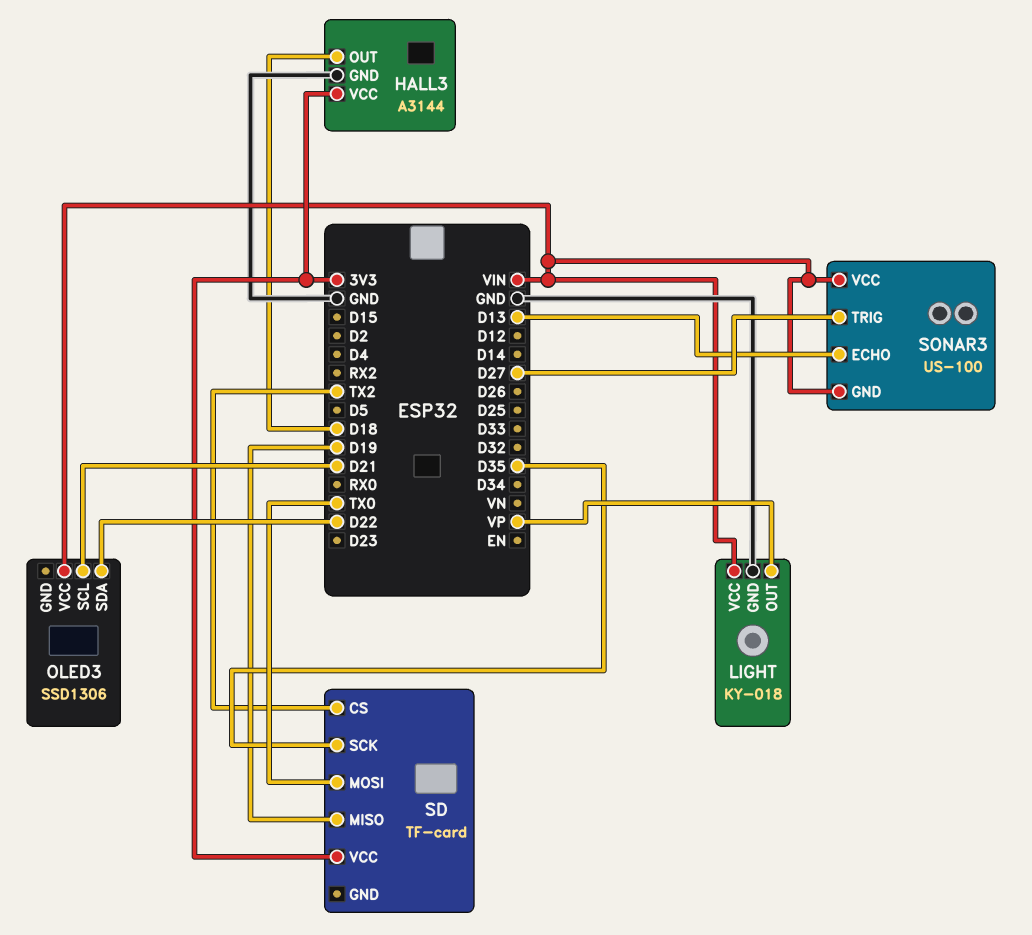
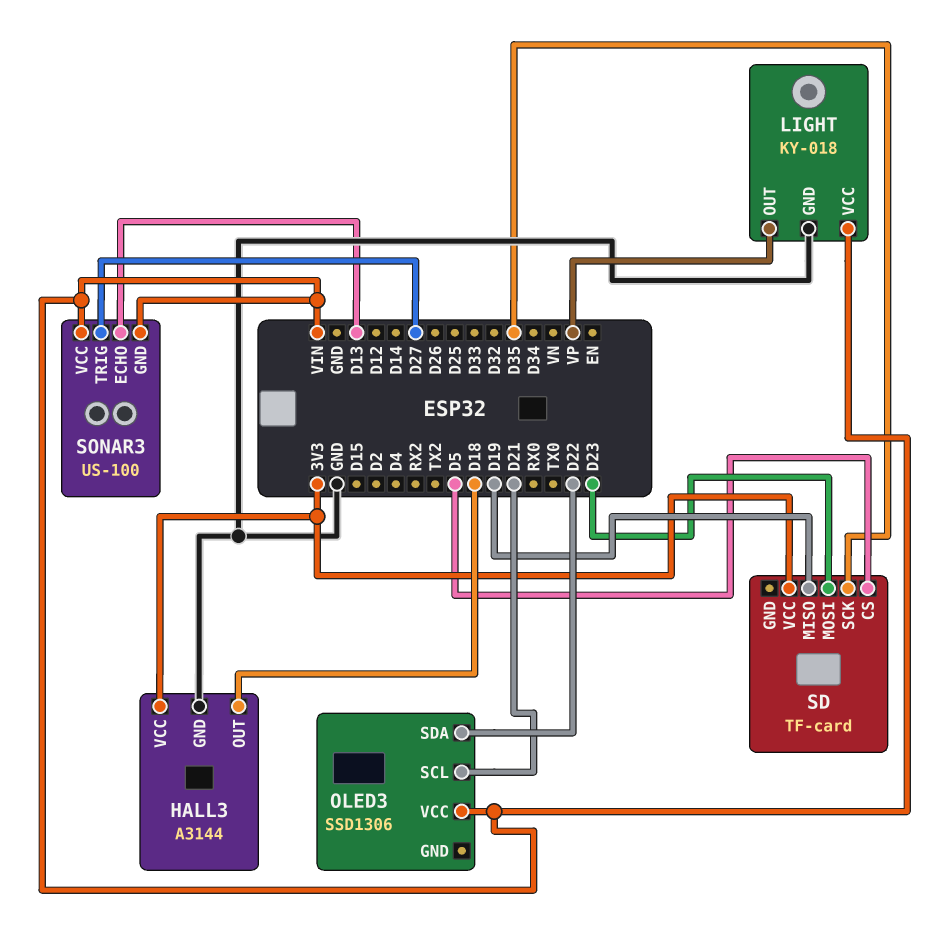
SD pin CS: TX2 -> D5
SD pin MOSI: TX0 -> D23

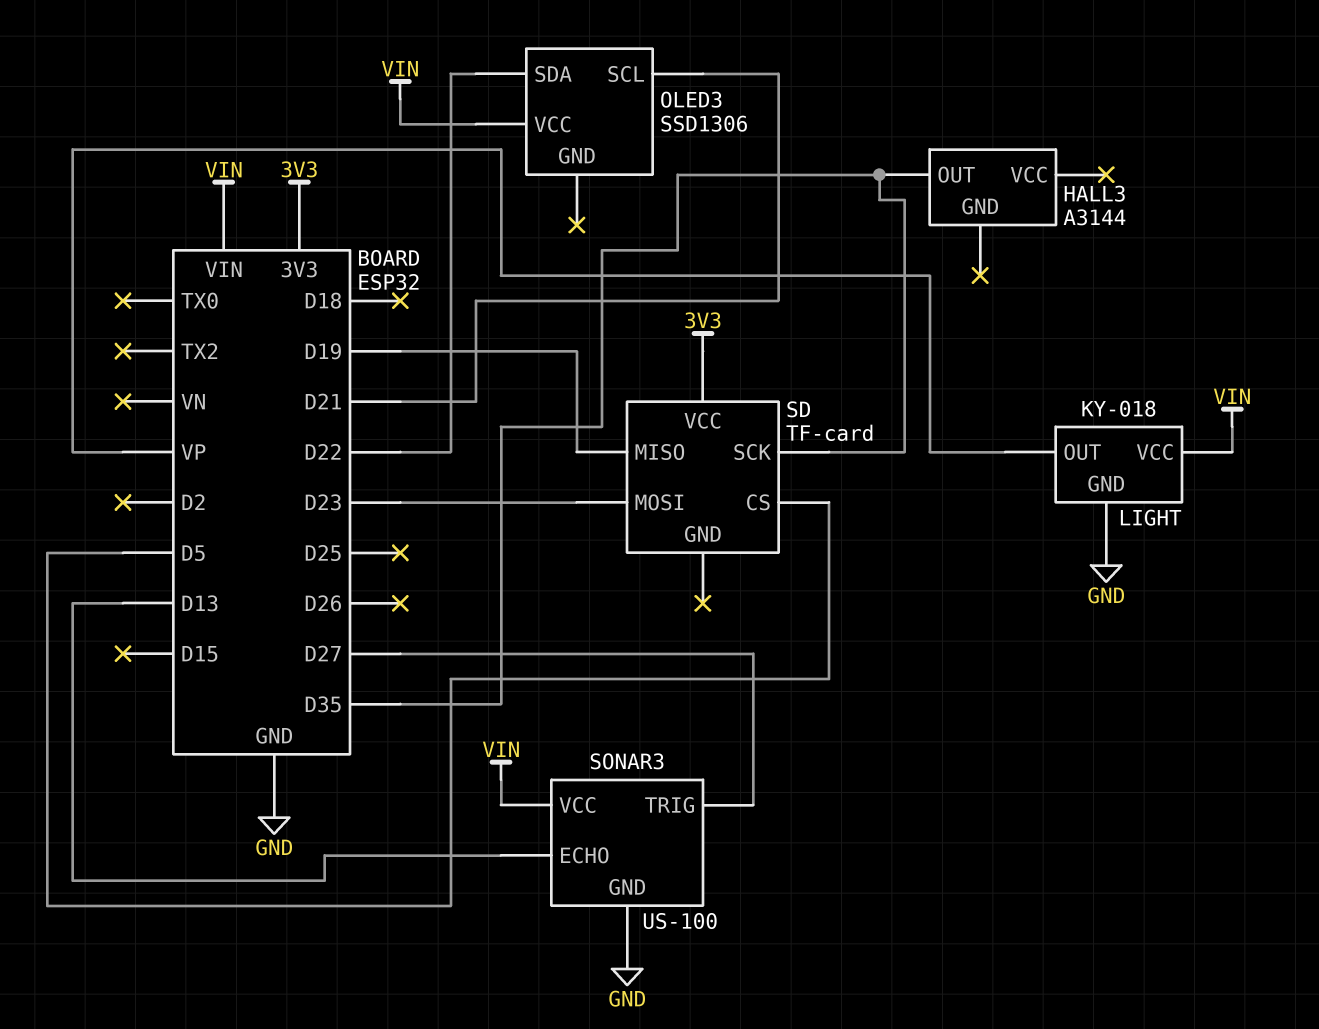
HALL3 pin GND: GND -> none
HALL3 pin OUT: D18 -> D35
HALL3 pin VCC: 3V3 -> none
SONAR3 pin GND: VIN -> GND

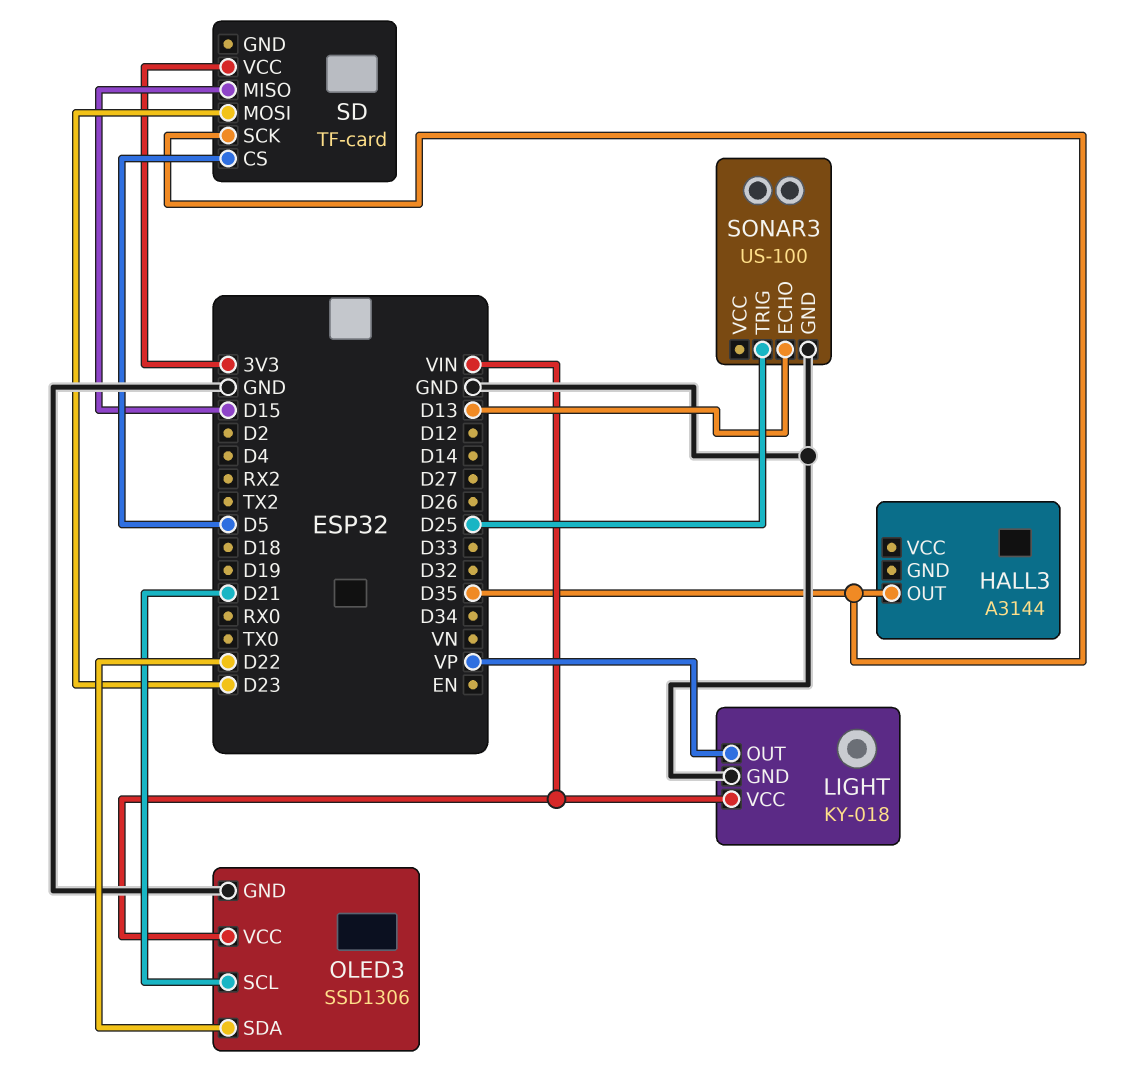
OLED3 pin GND: none -> GND
SD pin MISO: D19 -> D15
SONAR3 pin TRIG: D27 -> D25
SONAR3 pin VCC: VIN -> none

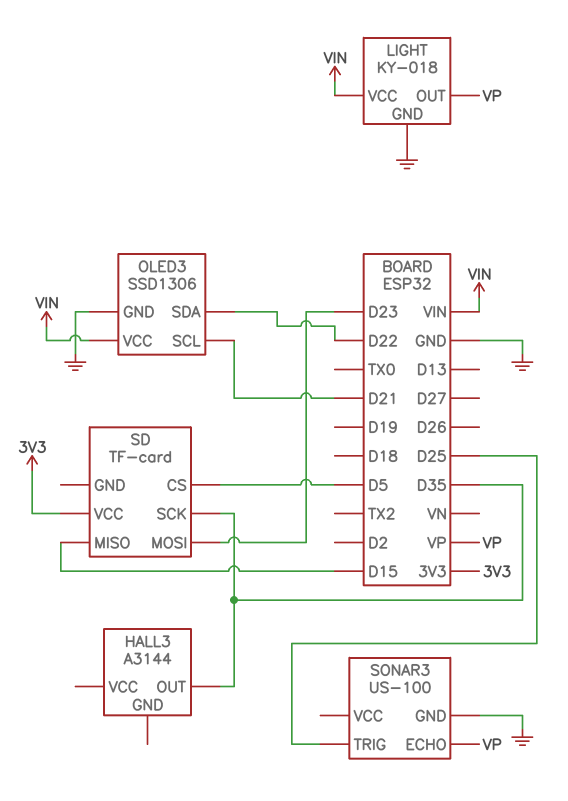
SONAR3 pin ECHO: D13 -> VP

